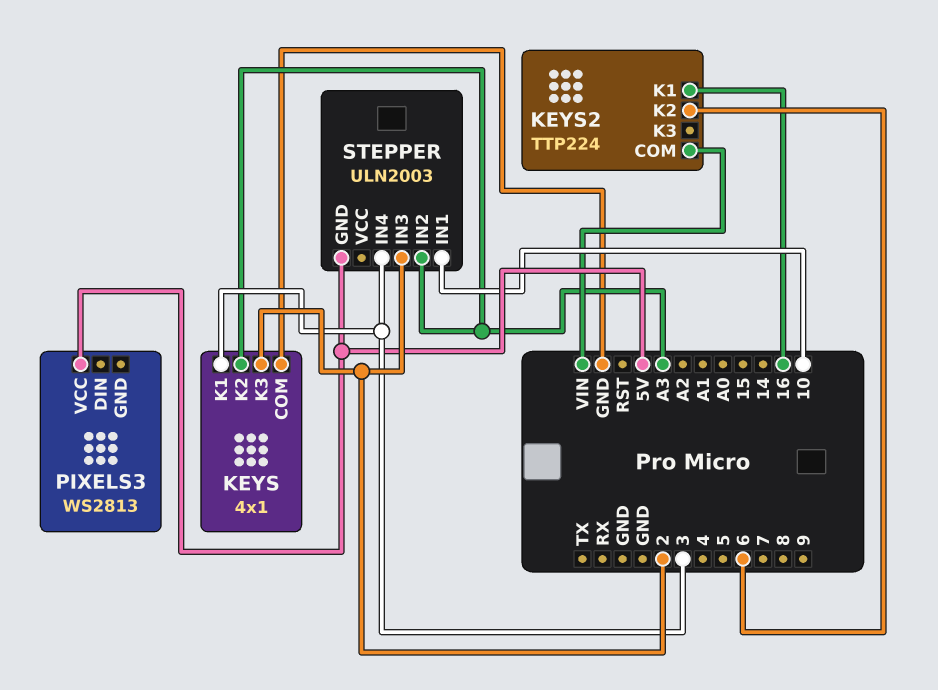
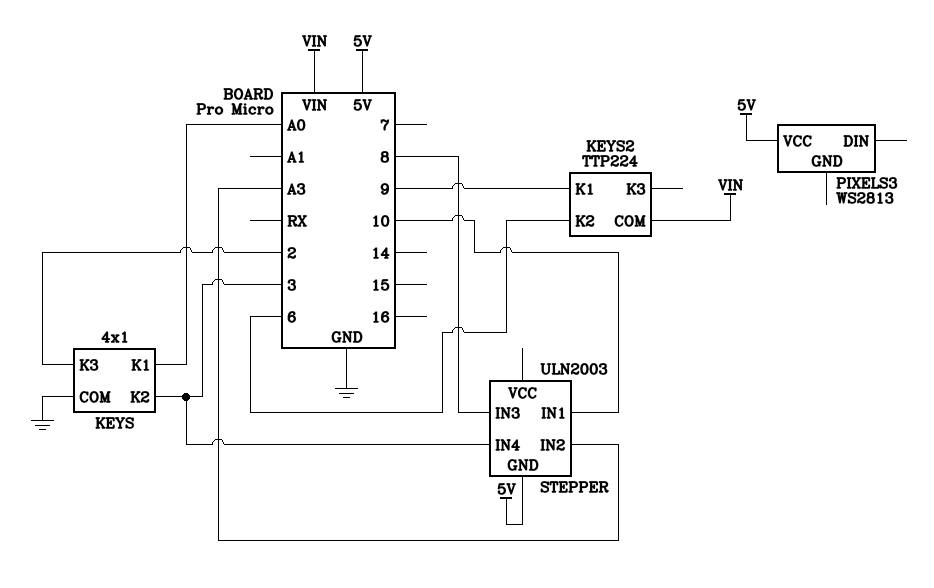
KEYS pin K1: 3 -> A0
KEYS pin K2: A3 -> 3
KEYS2 pin K1: 16 -> 9
STEPPER pin IN3: 2 -> 8

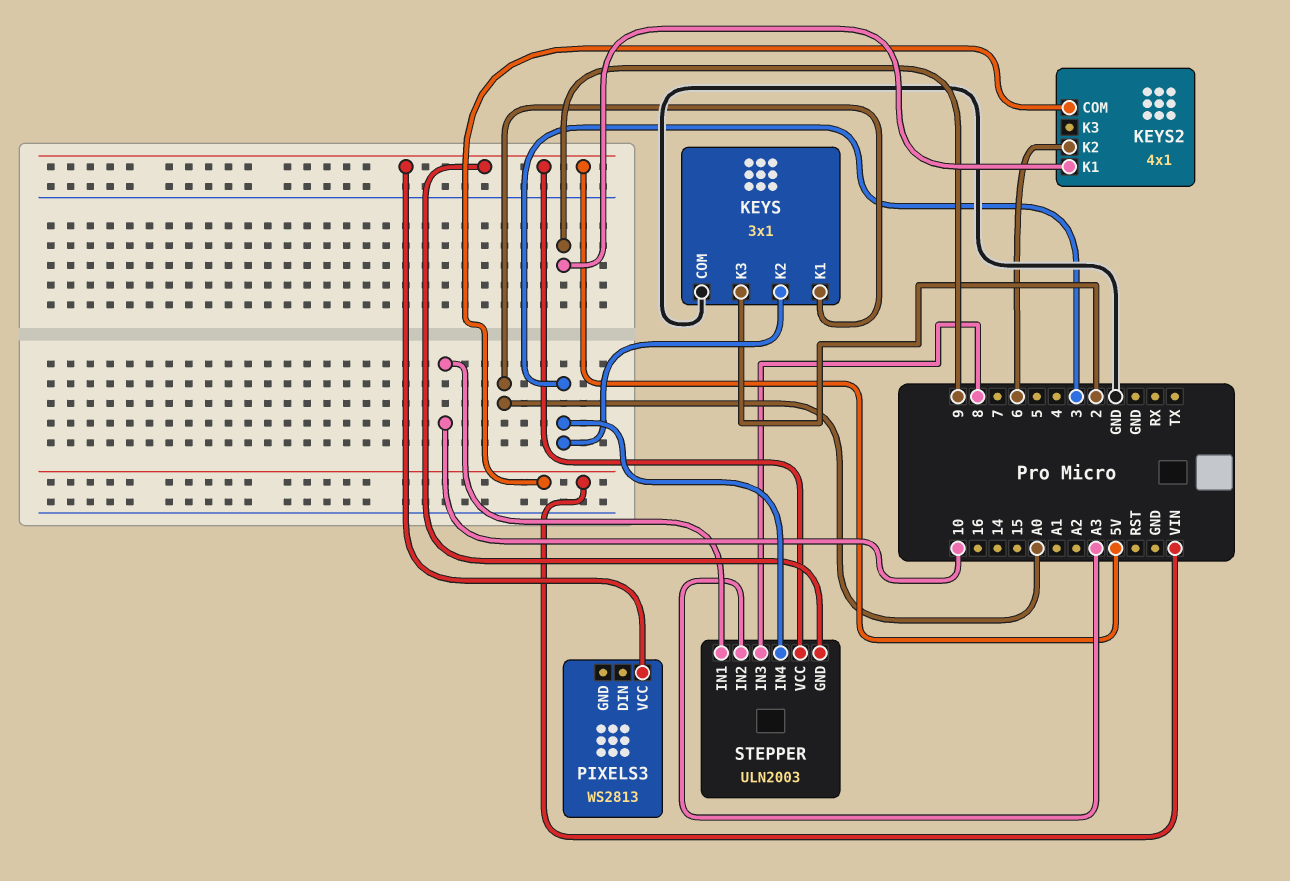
KEYS: 4x1 -> 3x1
KEYS2: TTP224 -> 4x1
STEPPER pin VCC: none -> 5V

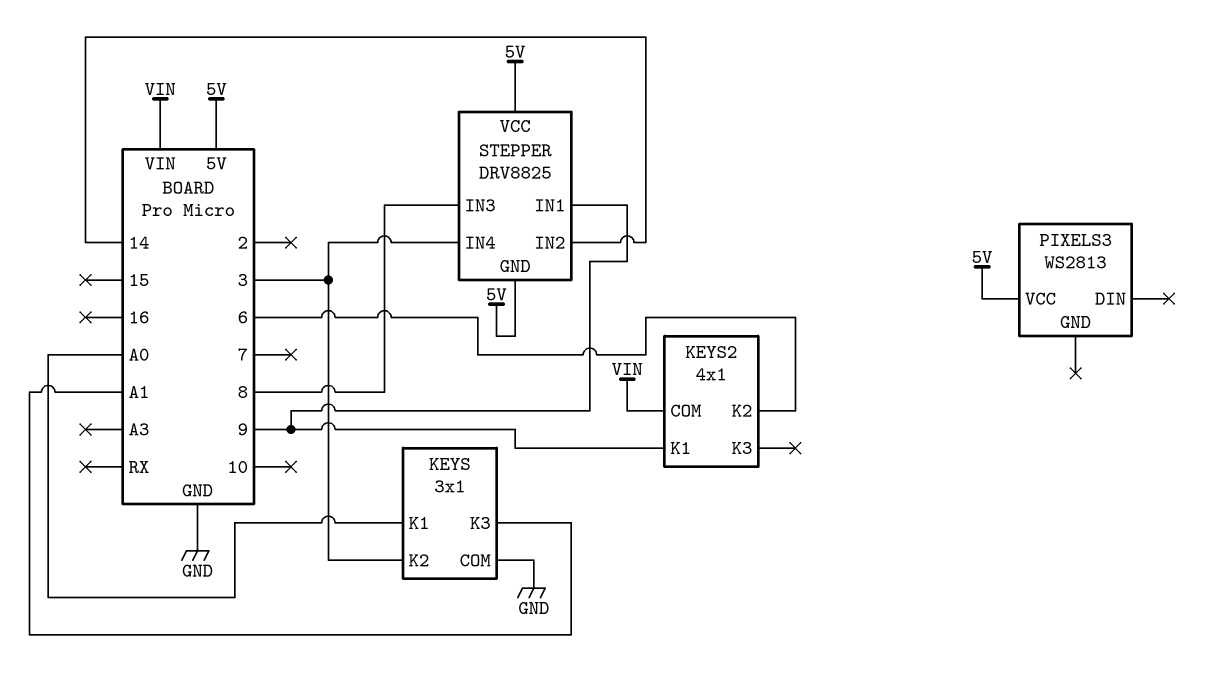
KEYS pin K3: 2 -> A1
STEPPER: ULN2003 -> DRV8825
STEPPER pin IN1: 10 -> 9
STEPPER pin IN2: A3 -> 14

